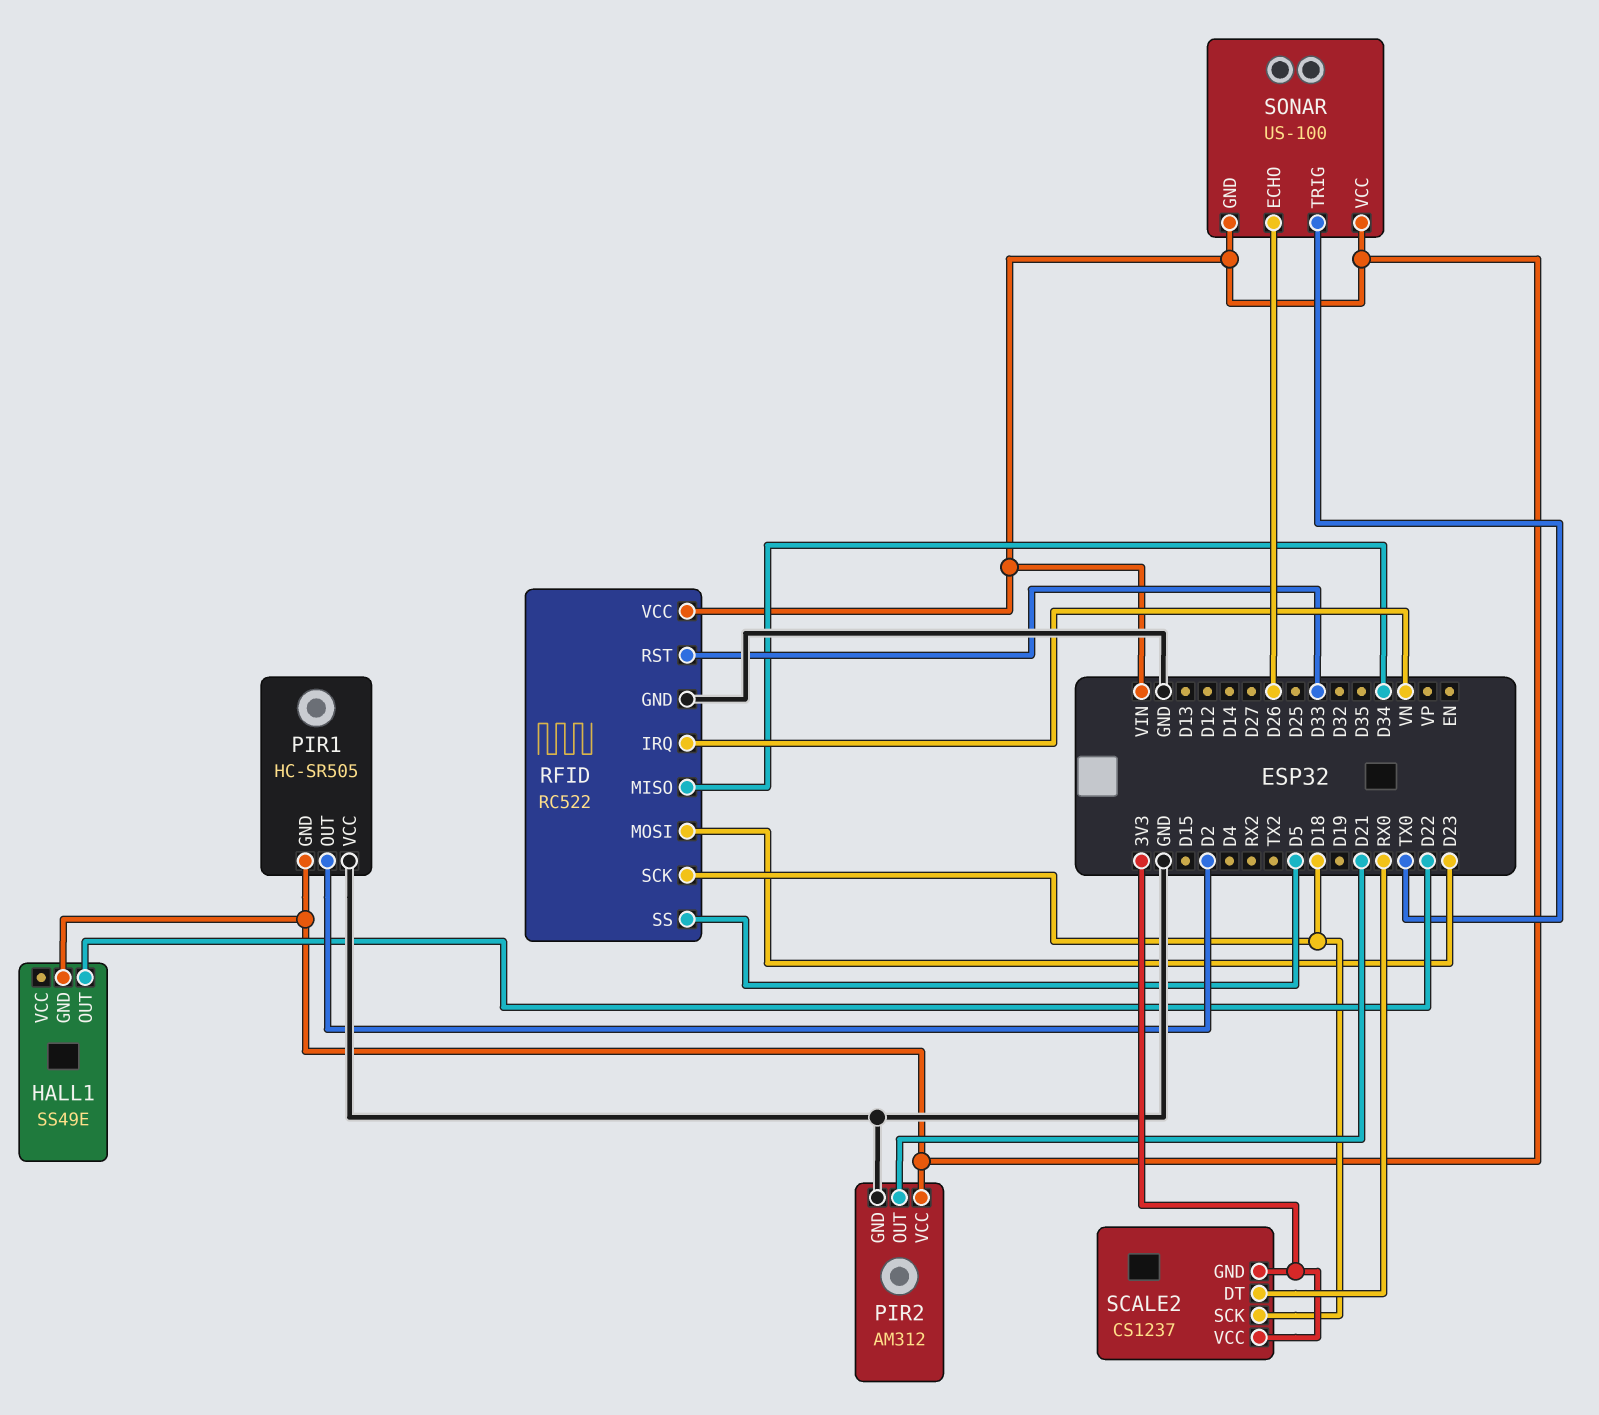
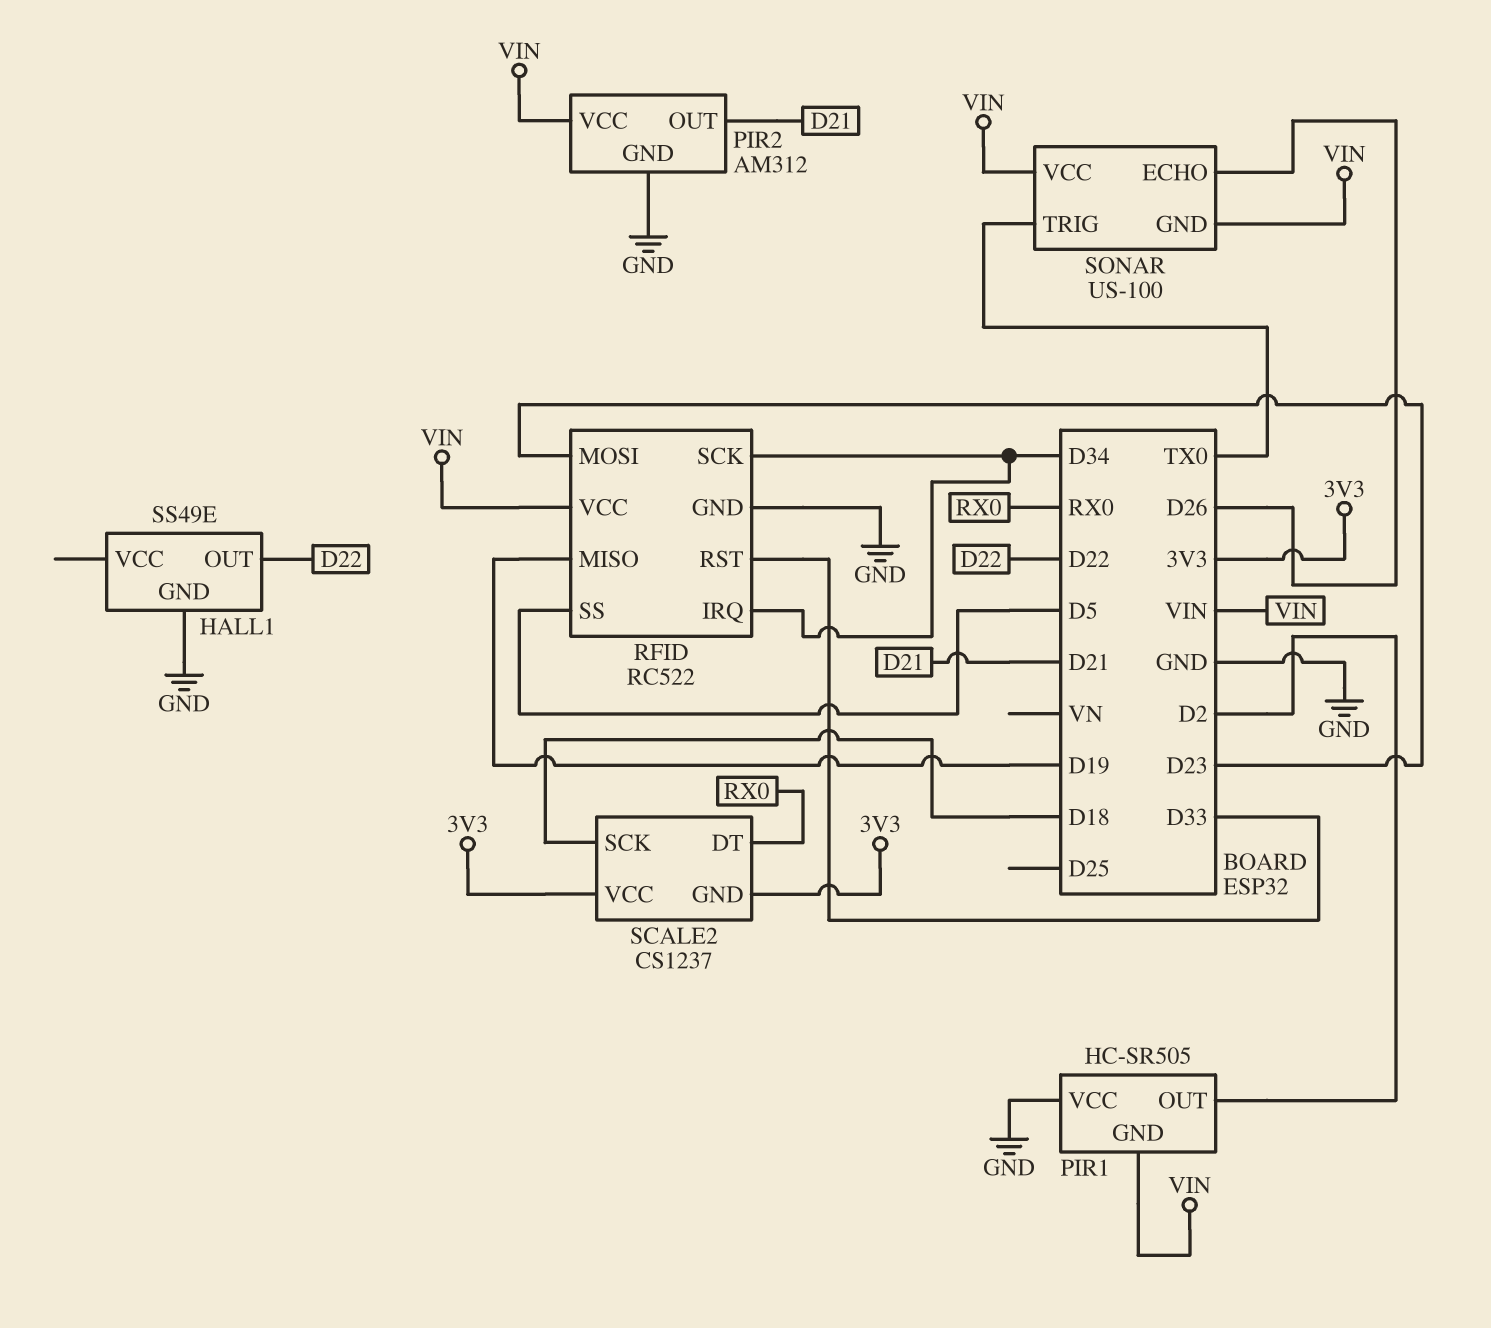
HALL1 pin GND: VIN -> GND
RFID pin IRQ: VN -> D34
RFID pin MISO: D34 -> D19
RFID pin SCK: D18 -> D34

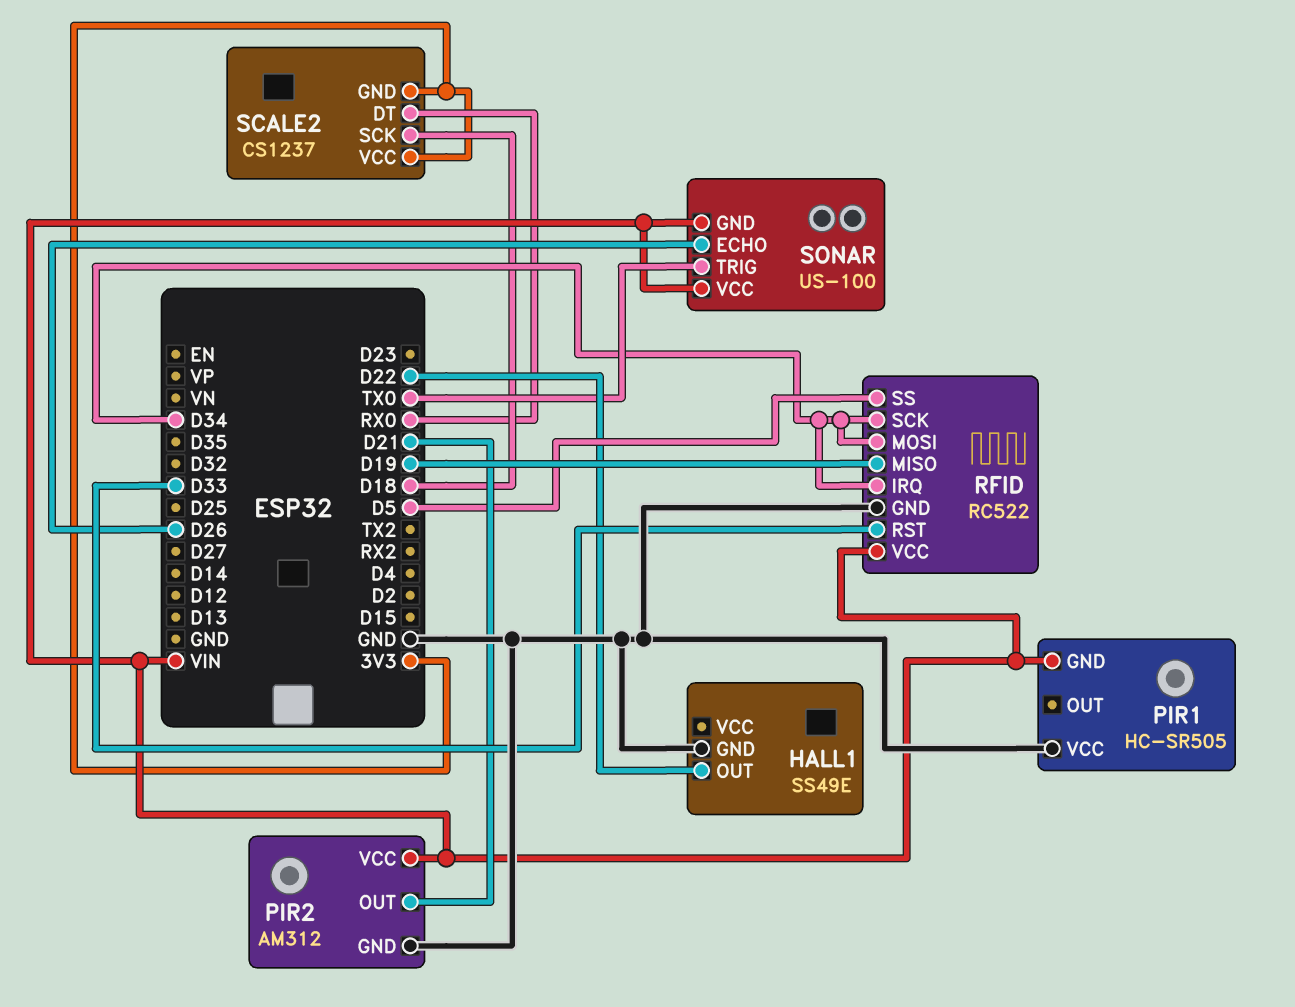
PIR1 pin OUT: D2 -> none
RFID pin MOSI: D23 -> D34

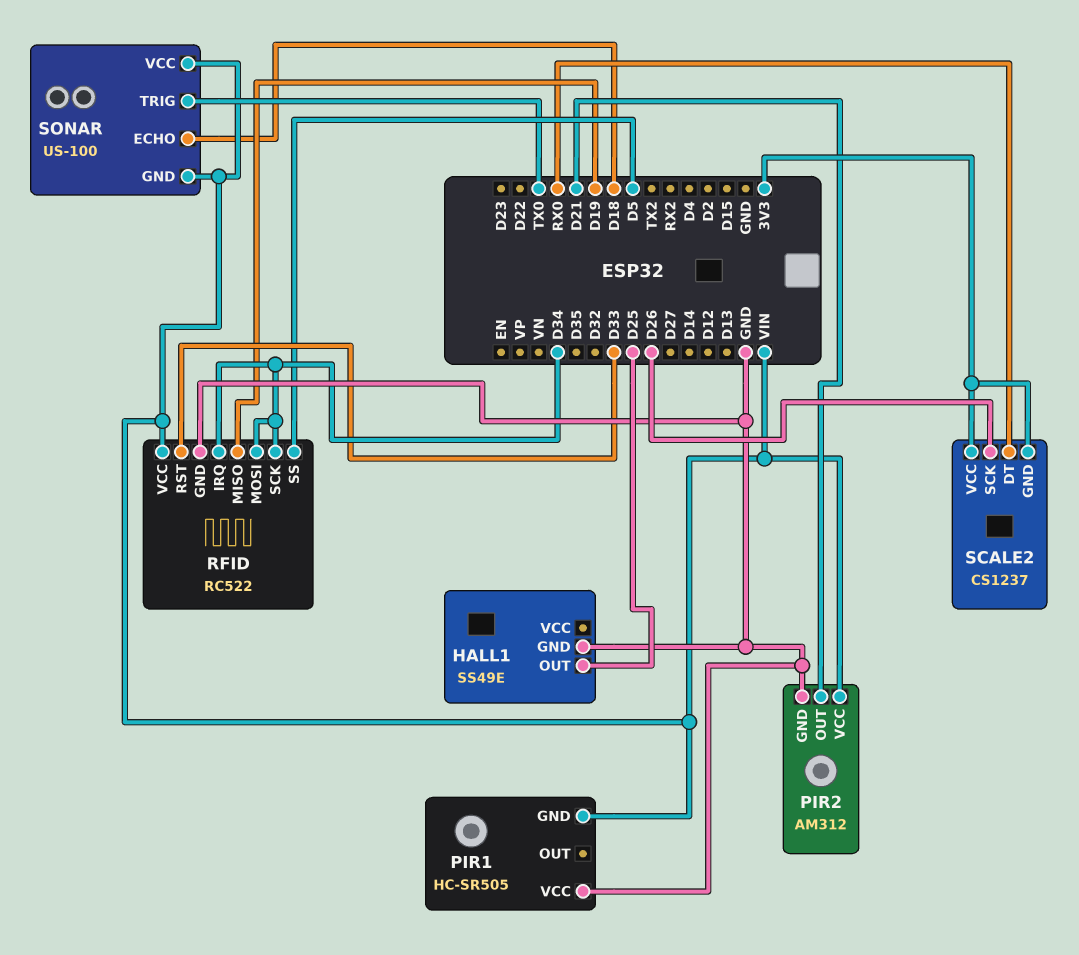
HALL1 pin OUT: D22 -> D25
SCALE2 pin SCK: D18 -> D26
SONAR pin ECHO: D26 -> D18

